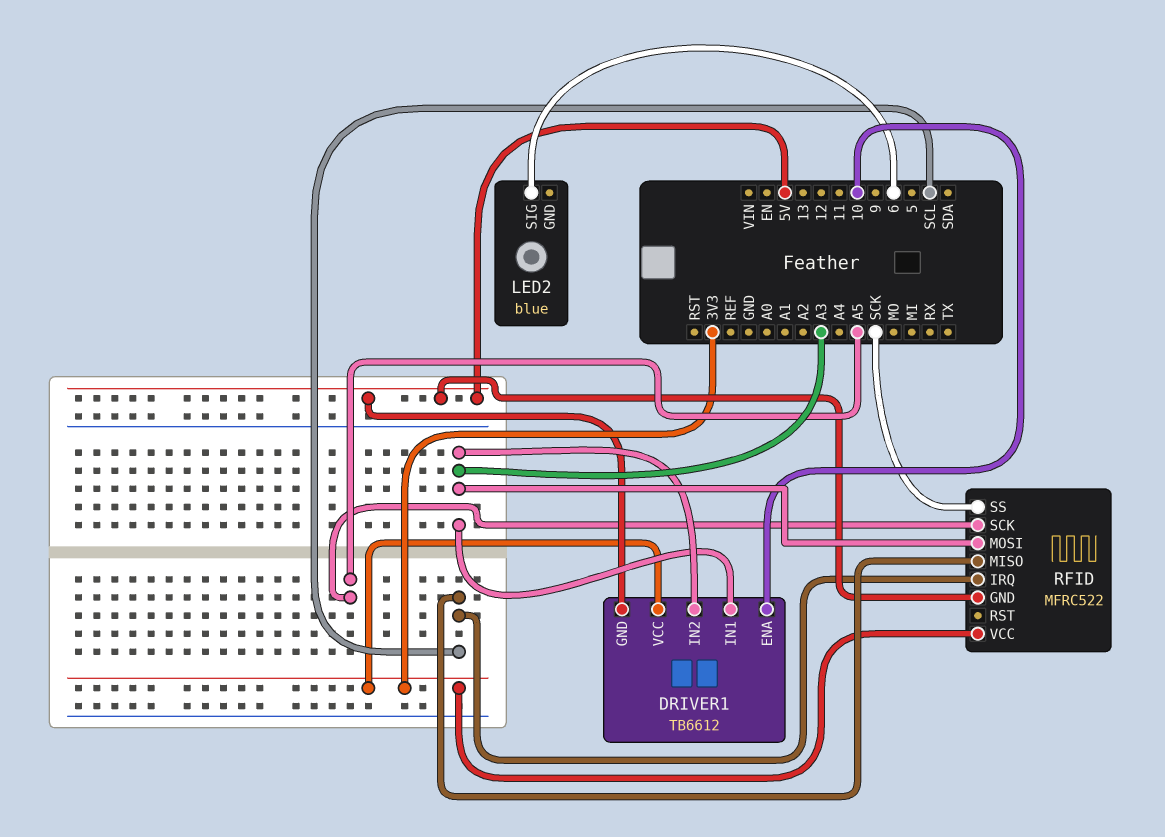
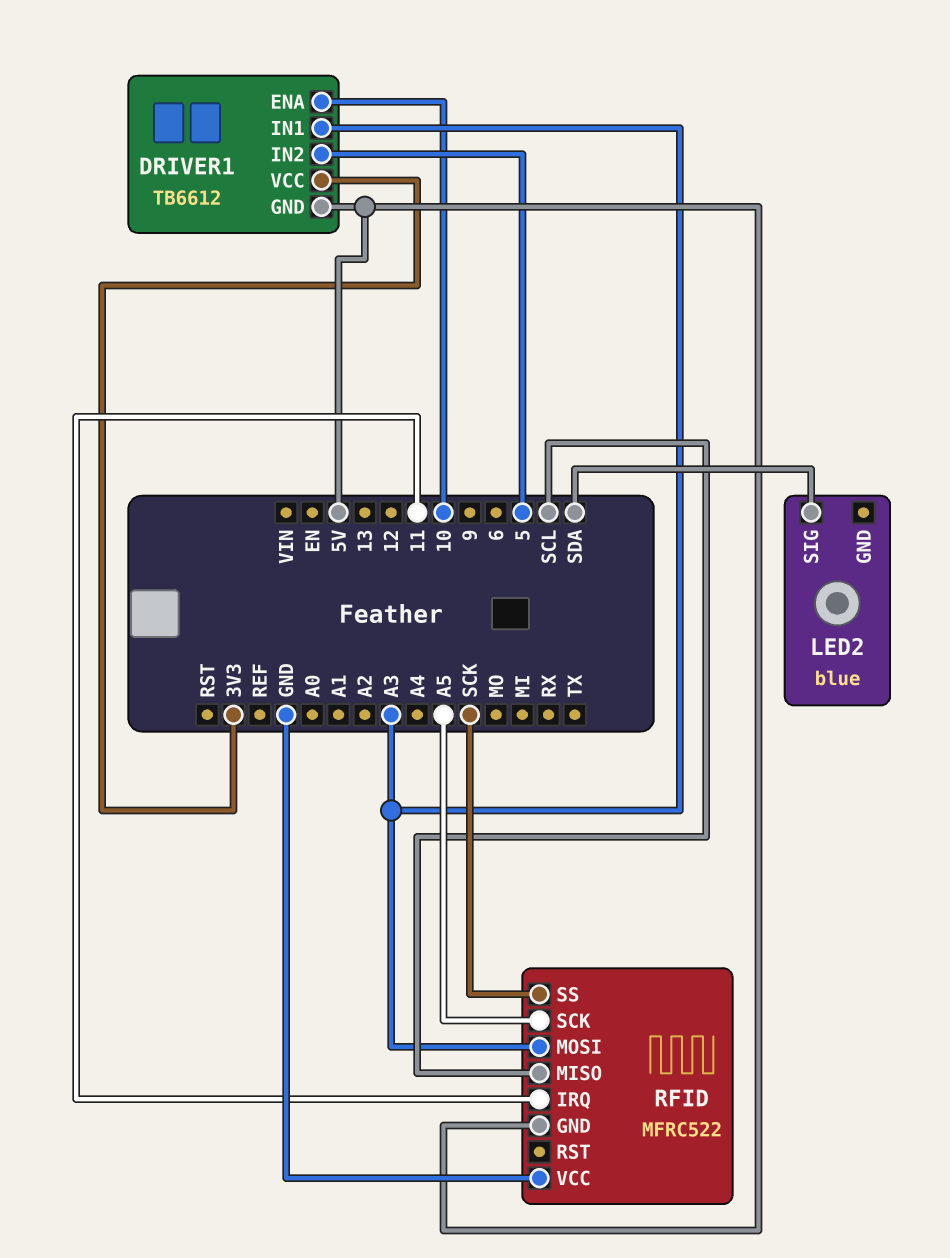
DRIVER1 pin IN2: A3 -> 5
LED2 pin SIG: 6 -> SDA
RFID pin IRQ: SCL -> 11
RFID pin VCC: 3V3 -> GND

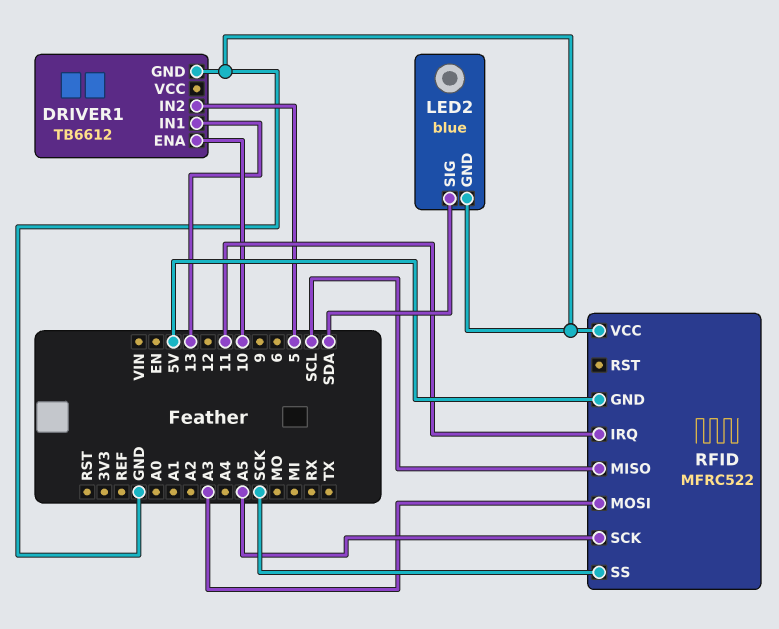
DRIVER1 pin GND: 5V -> GND
DRIVER1 pin IN1: A3 -> 13
DRIVER1 pin VCC: 3V3 -> none
LED2 pin GND: none -> GND

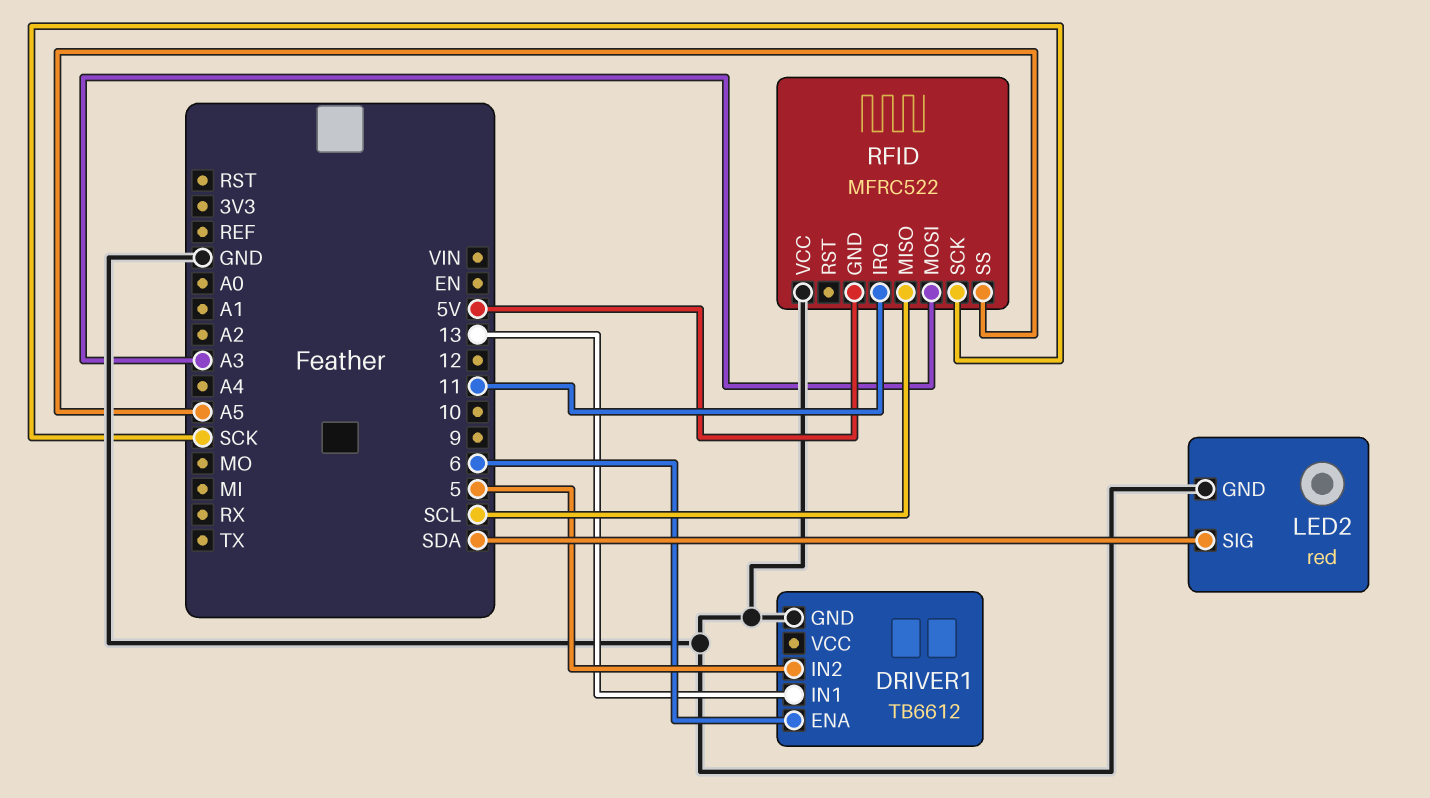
DRIVER1 pin ENA: 10 -> 6
LED2: blue -> red
RFID pin SCK: A5 -> SCK
RFID pin SS: SCK -> A5

